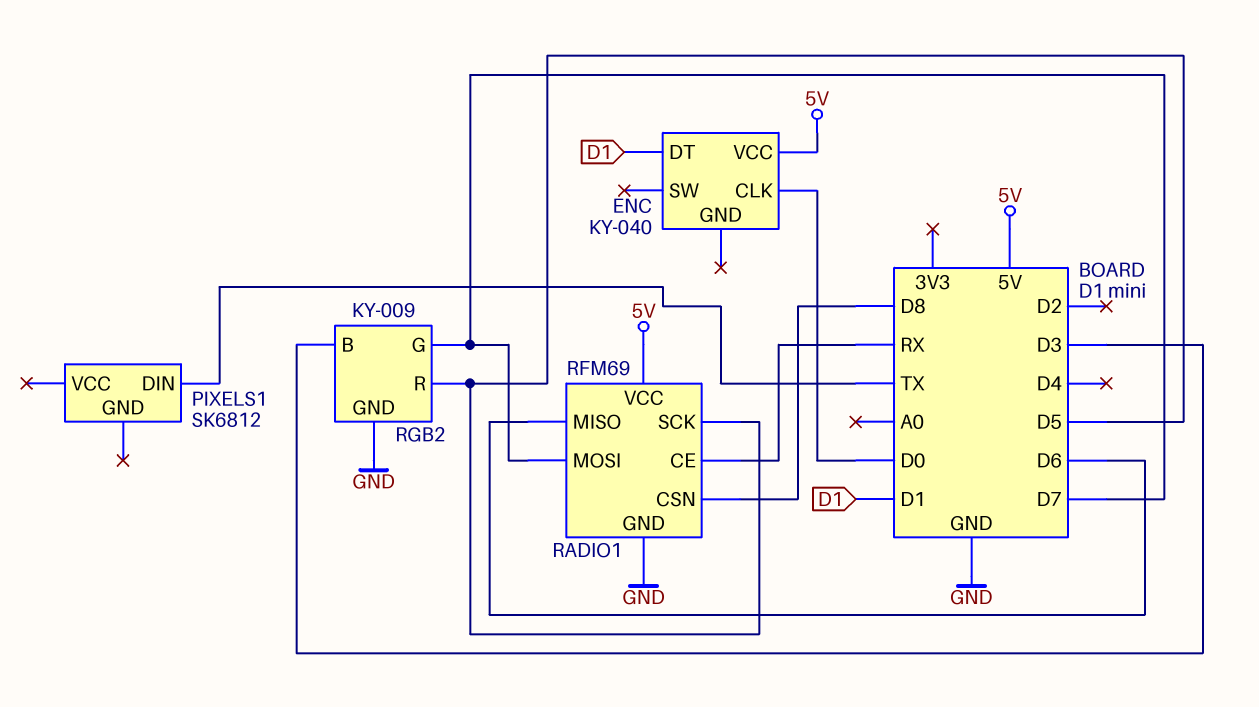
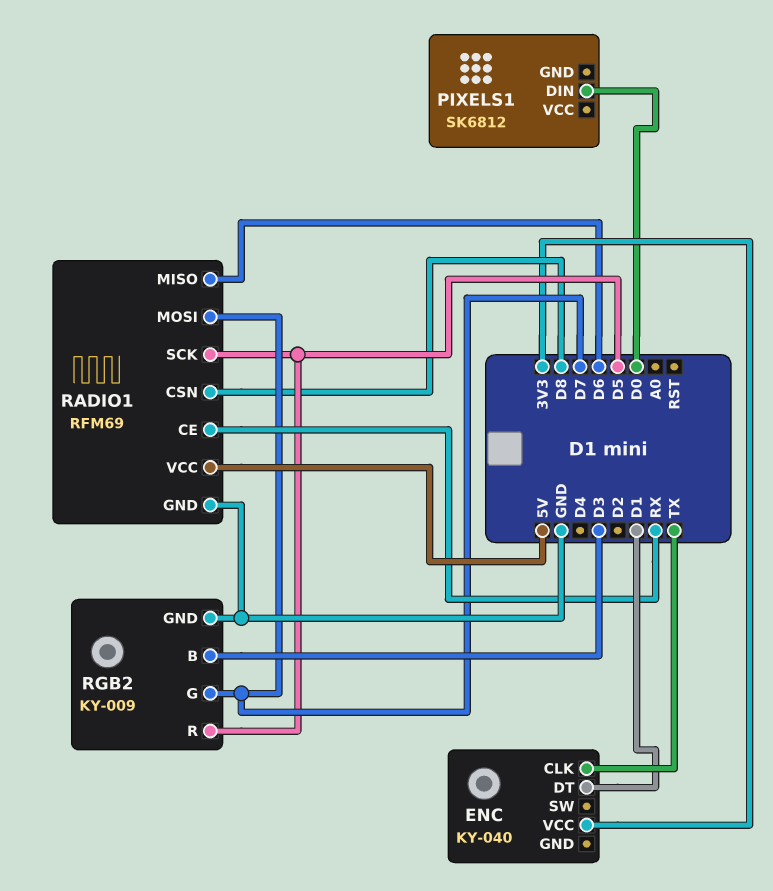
ENC pin CLK: D0 -> TX
ENC pin VCC: 5V -> 3V3
PIXELS1 pin DIN: TX -> D0

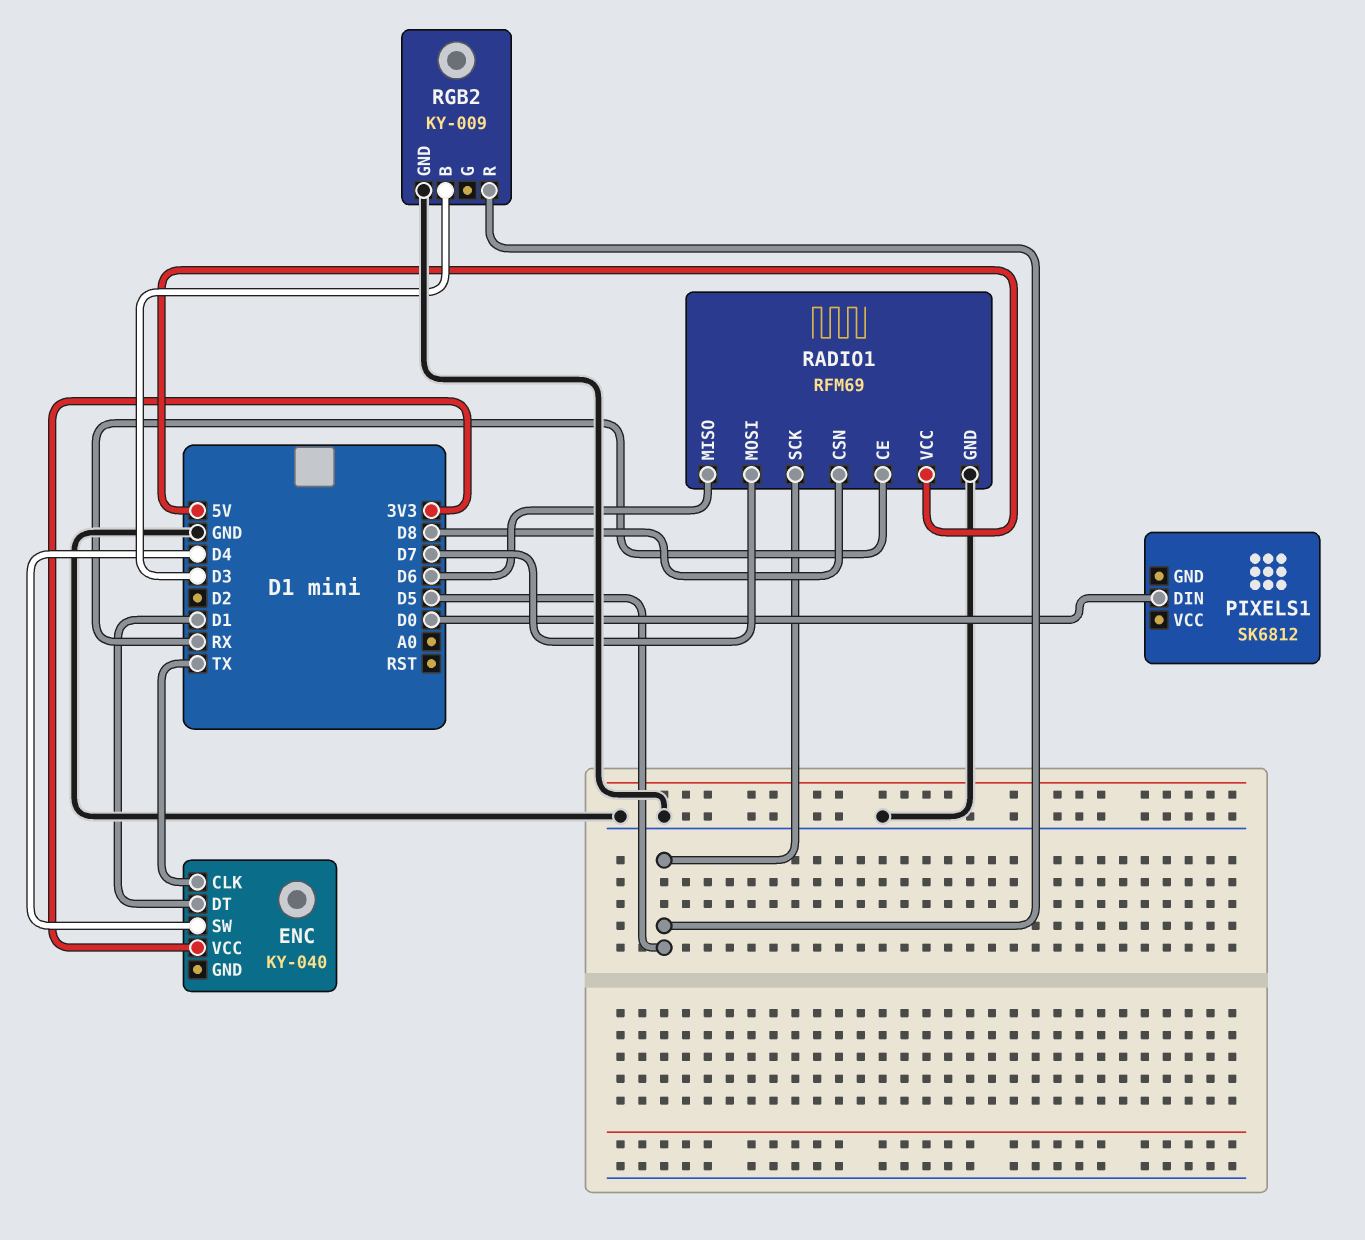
ENC pin SW: none -> D4
RGB2 pin G: D7 -> none

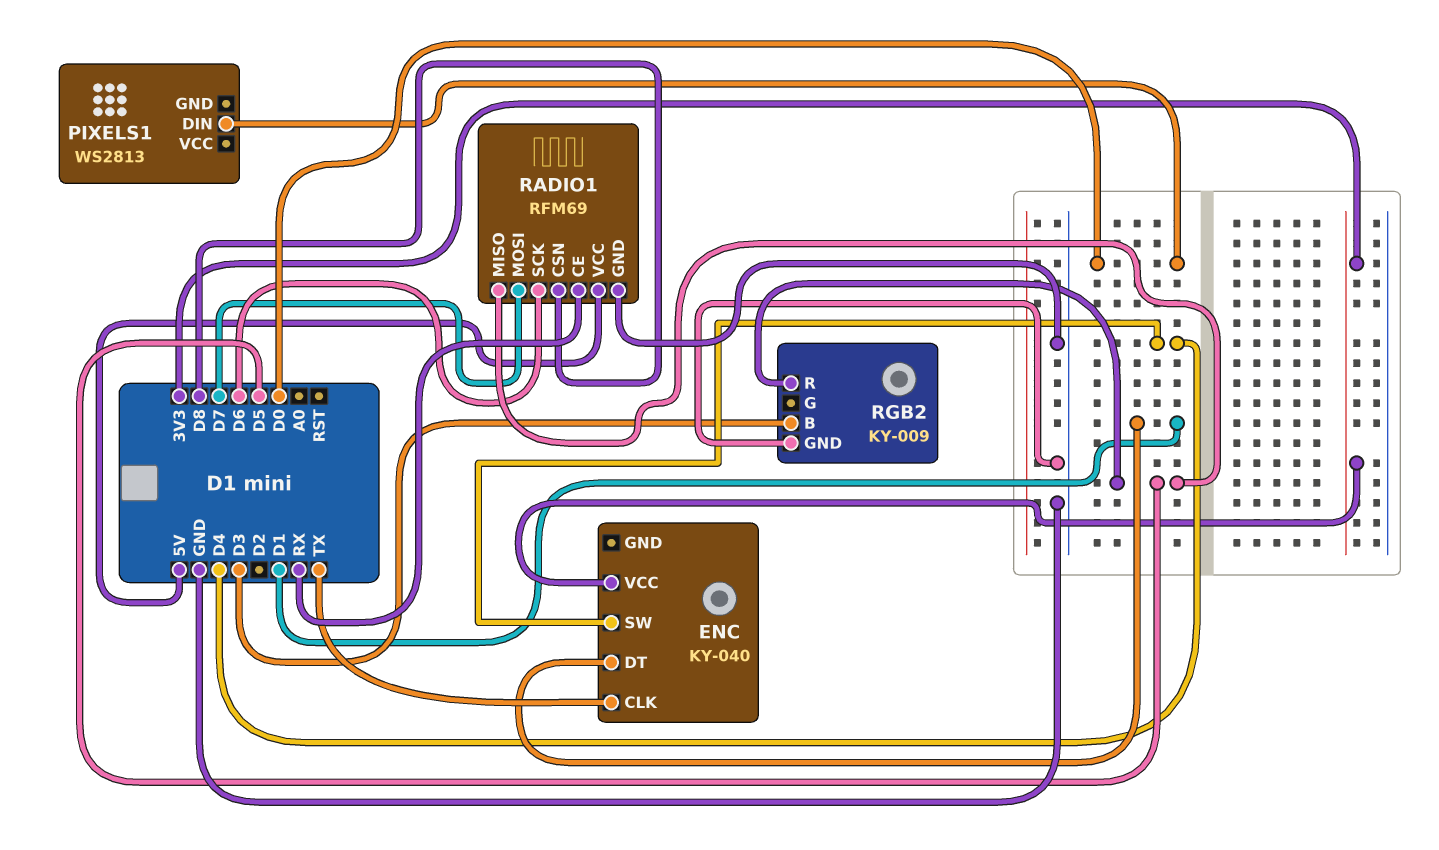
PIXELS1: SK6812 -> WS2813
RADIO1 pin MISO: D6 -> D5
RADIO1 pin SCK: D5 -> D6

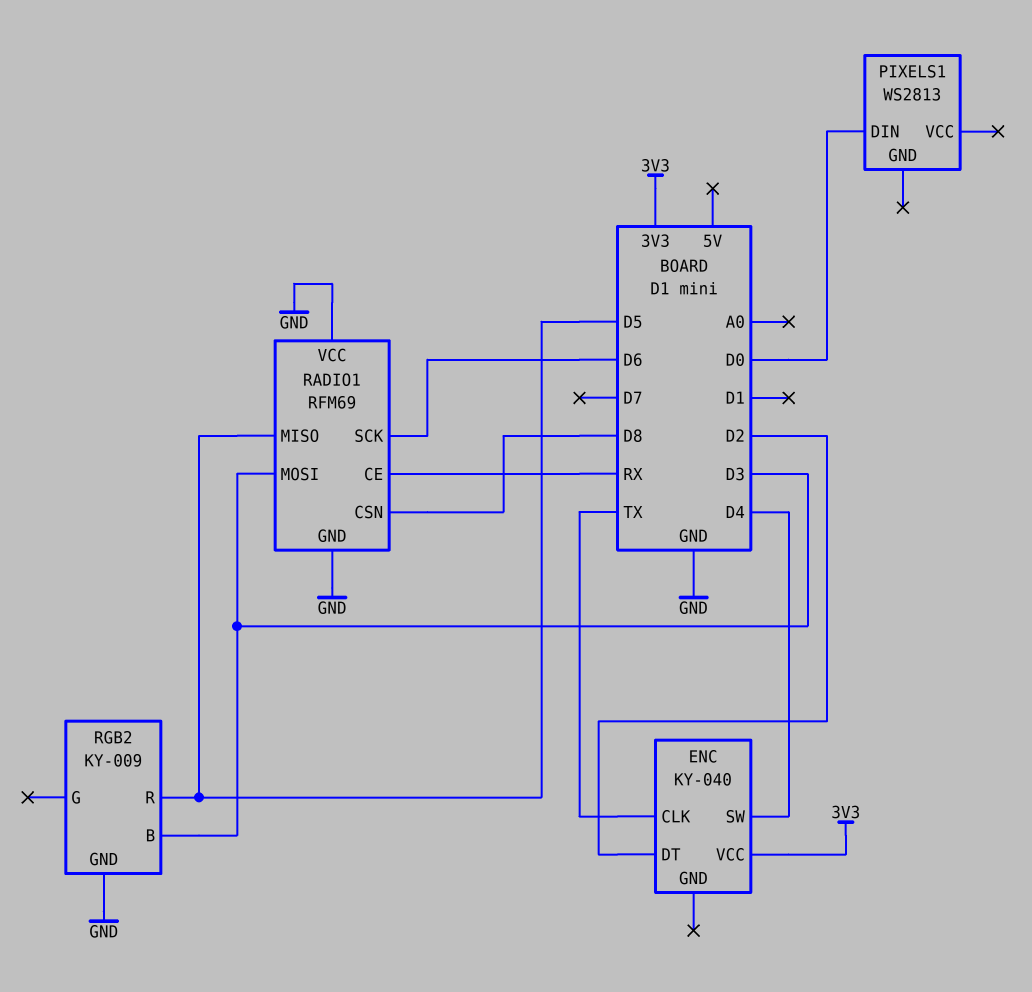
ENC pin DT: D1 -> D2
RADIO1 pin MOSI: D7 -> D3
RADIO1 pin VCC: 5V -> GND

